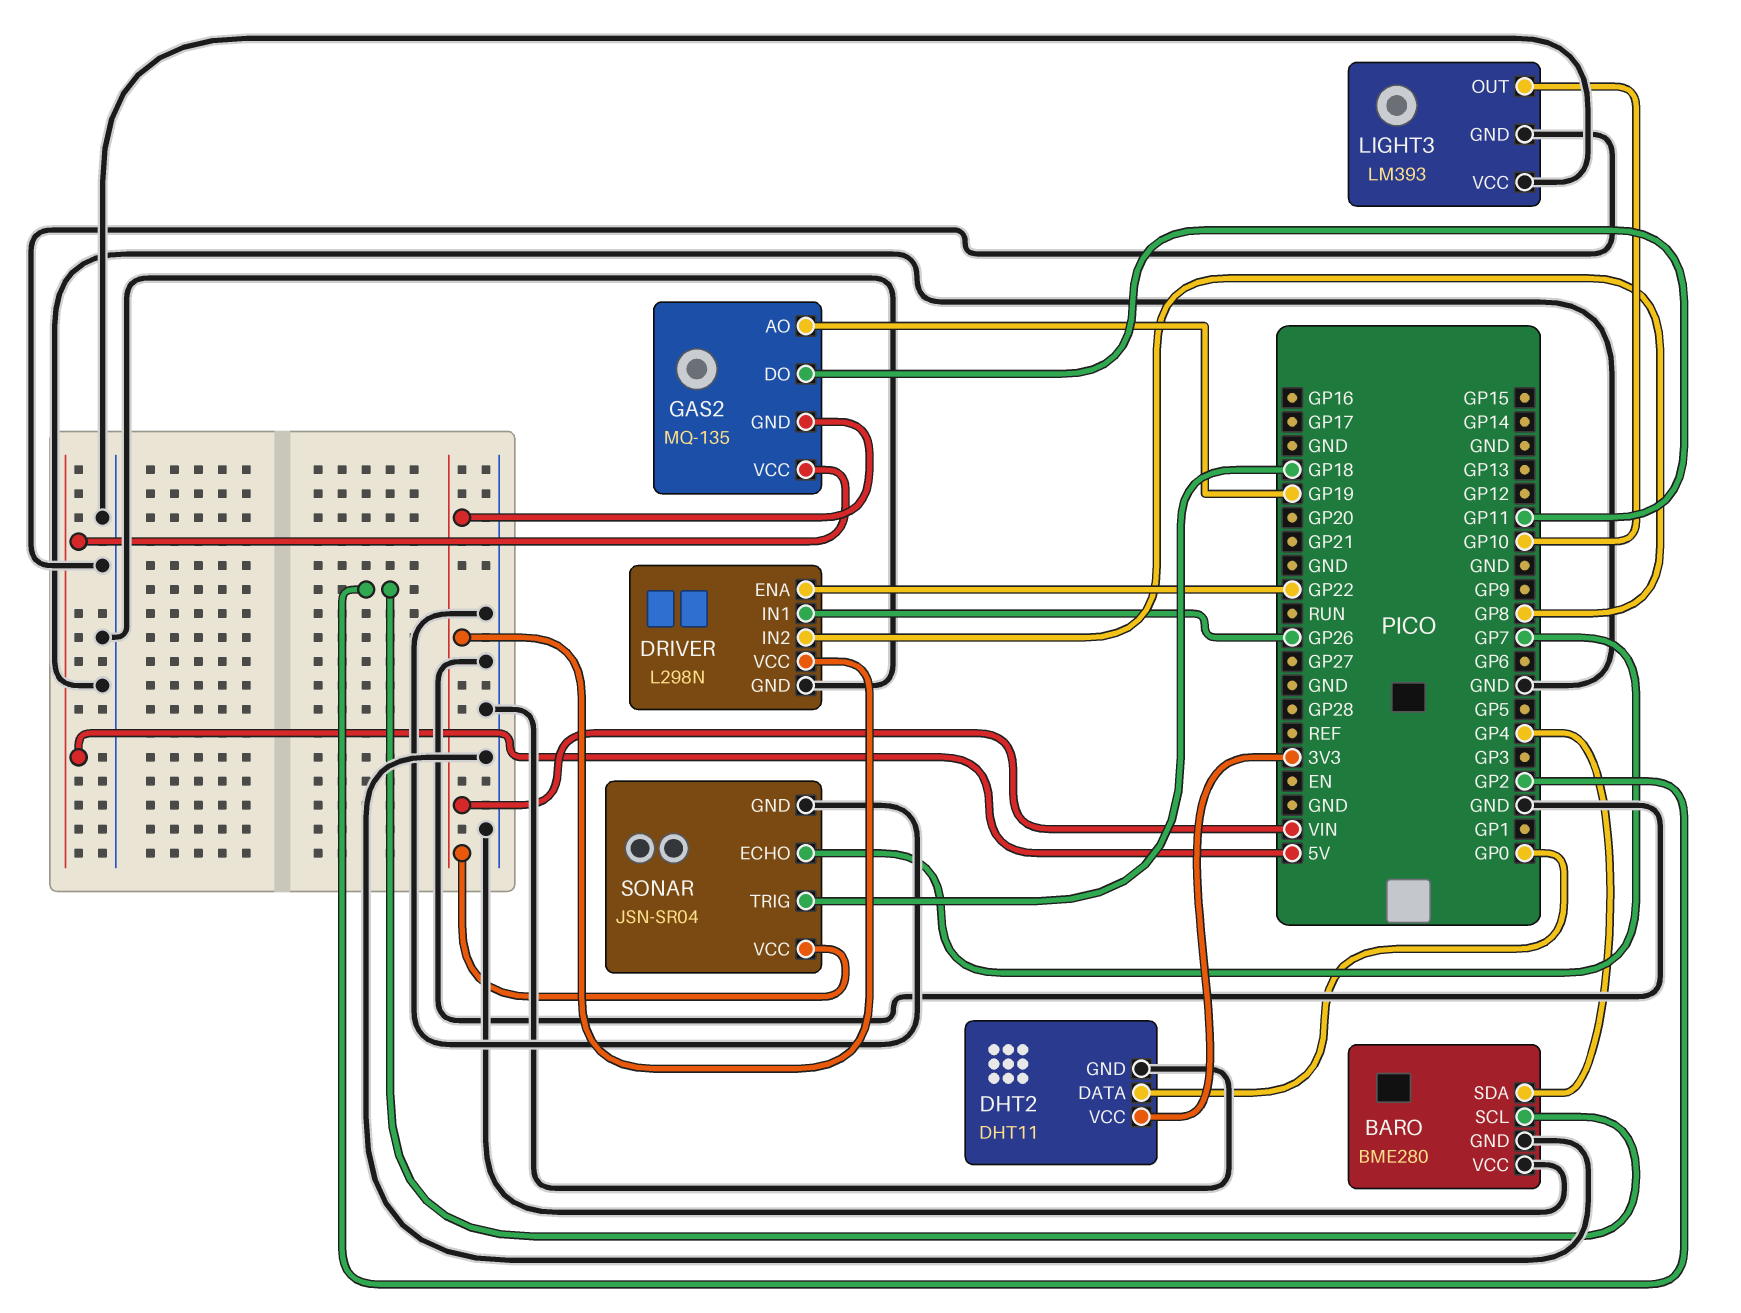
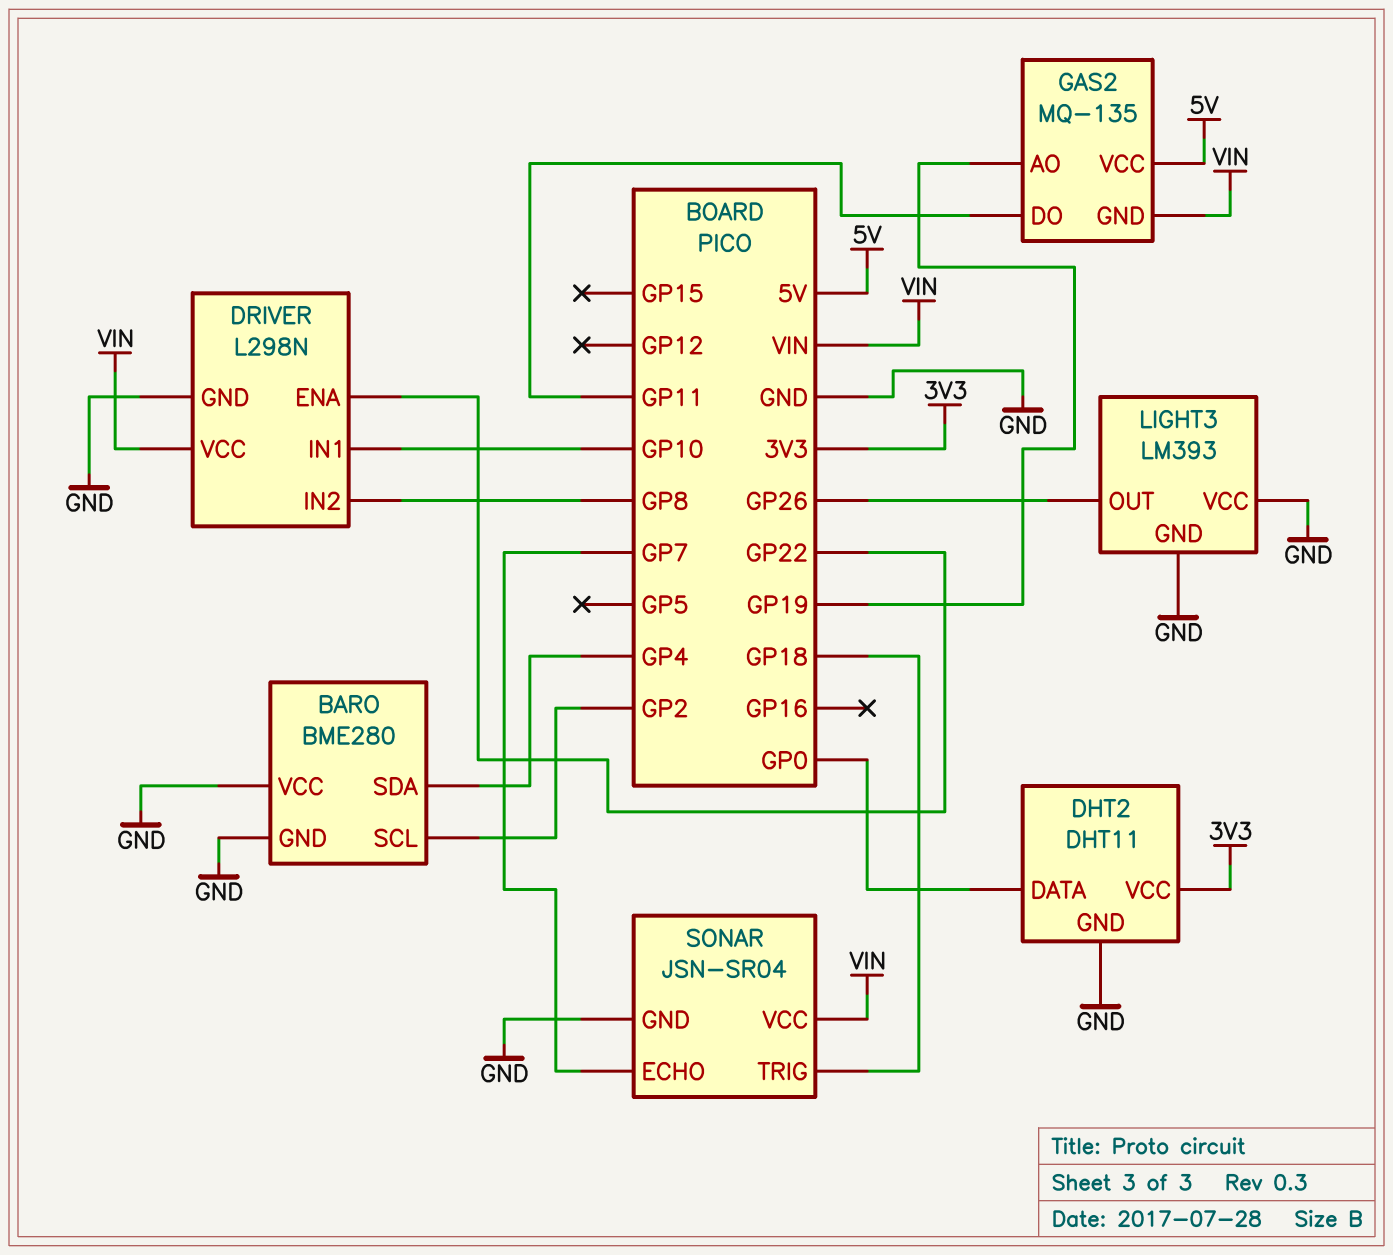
DRIVER pin IN1: GP26 -> GP10
LIGHT3 pin OUT: GP10 -> GP26

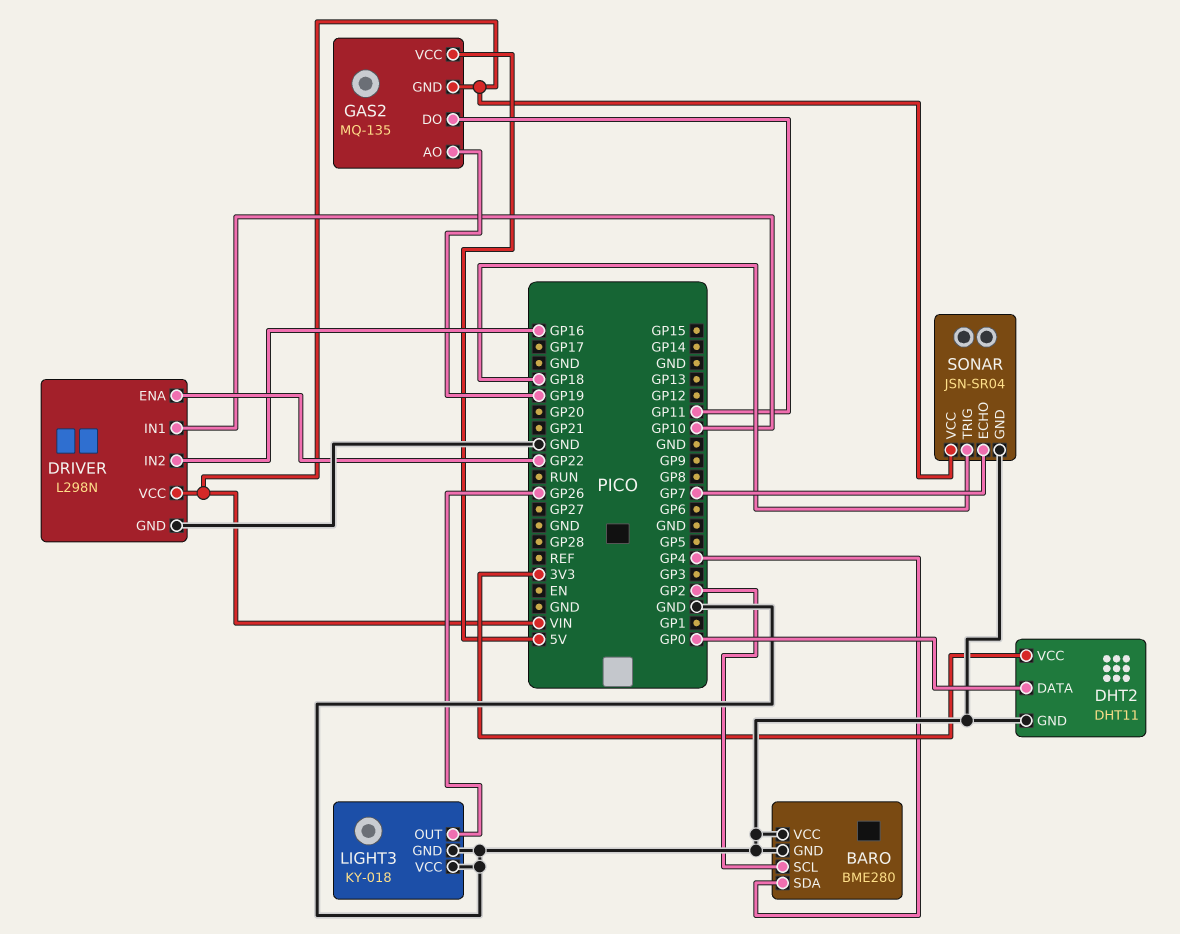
DRIVER pin IN2: GP8 -> GP16
LIGHT3: LM393 -> KY-018

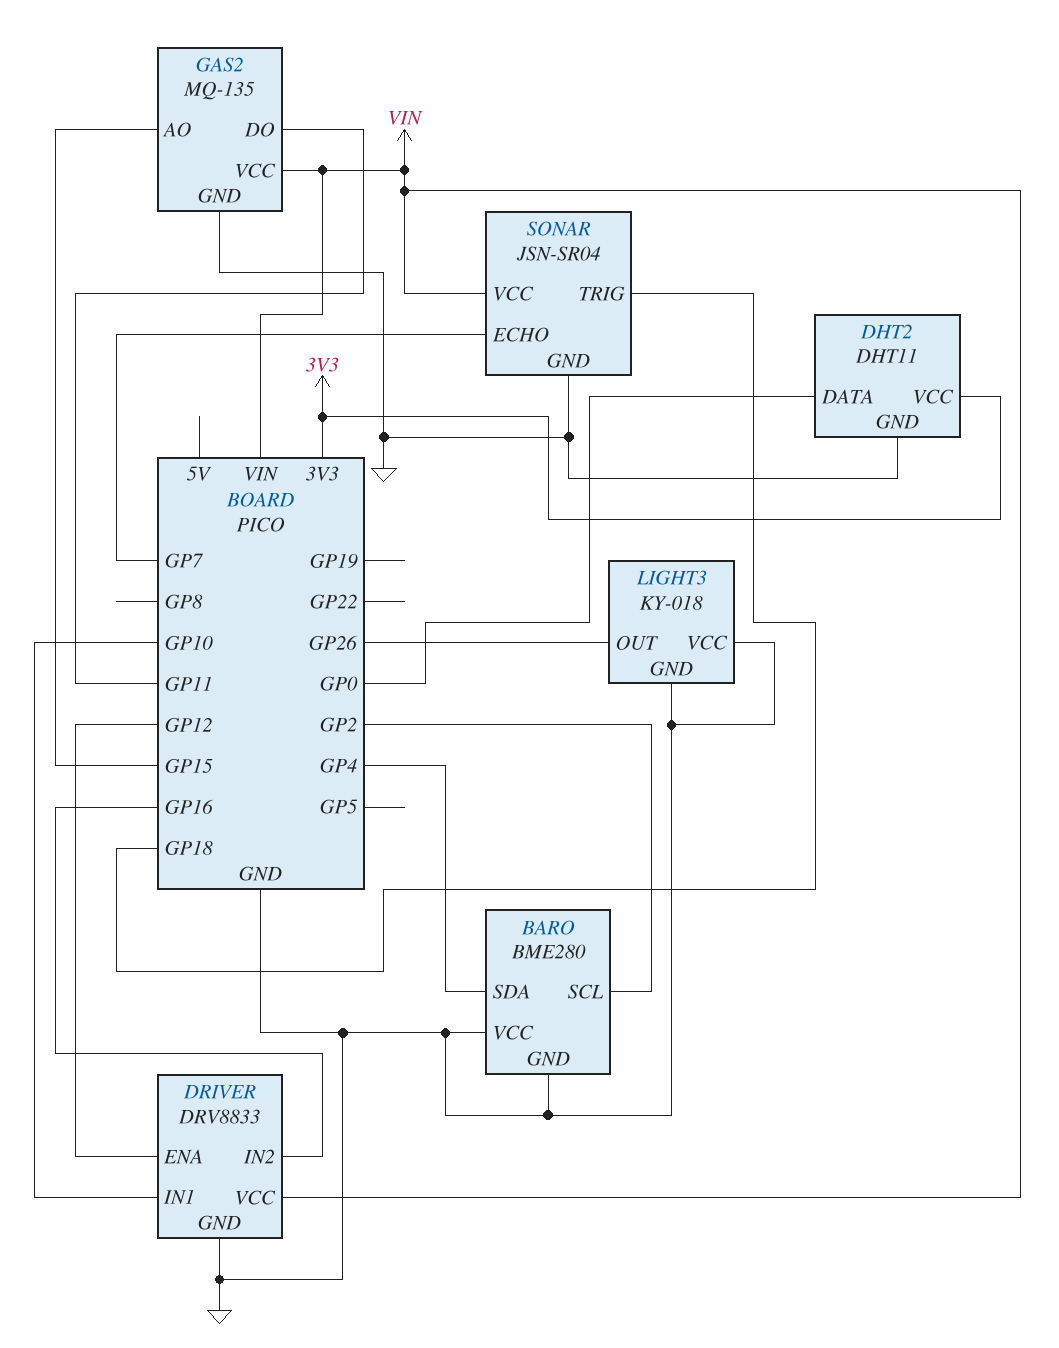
DRIVER: L298N -> DRV8833
DRIVER pin ENA: GP22 -> GP12
GAS2 pin AO: GP19 -> GP15
GAS2 pin GND: VIN -> GND
GAS2 pin VCC: 5V -> VIN

